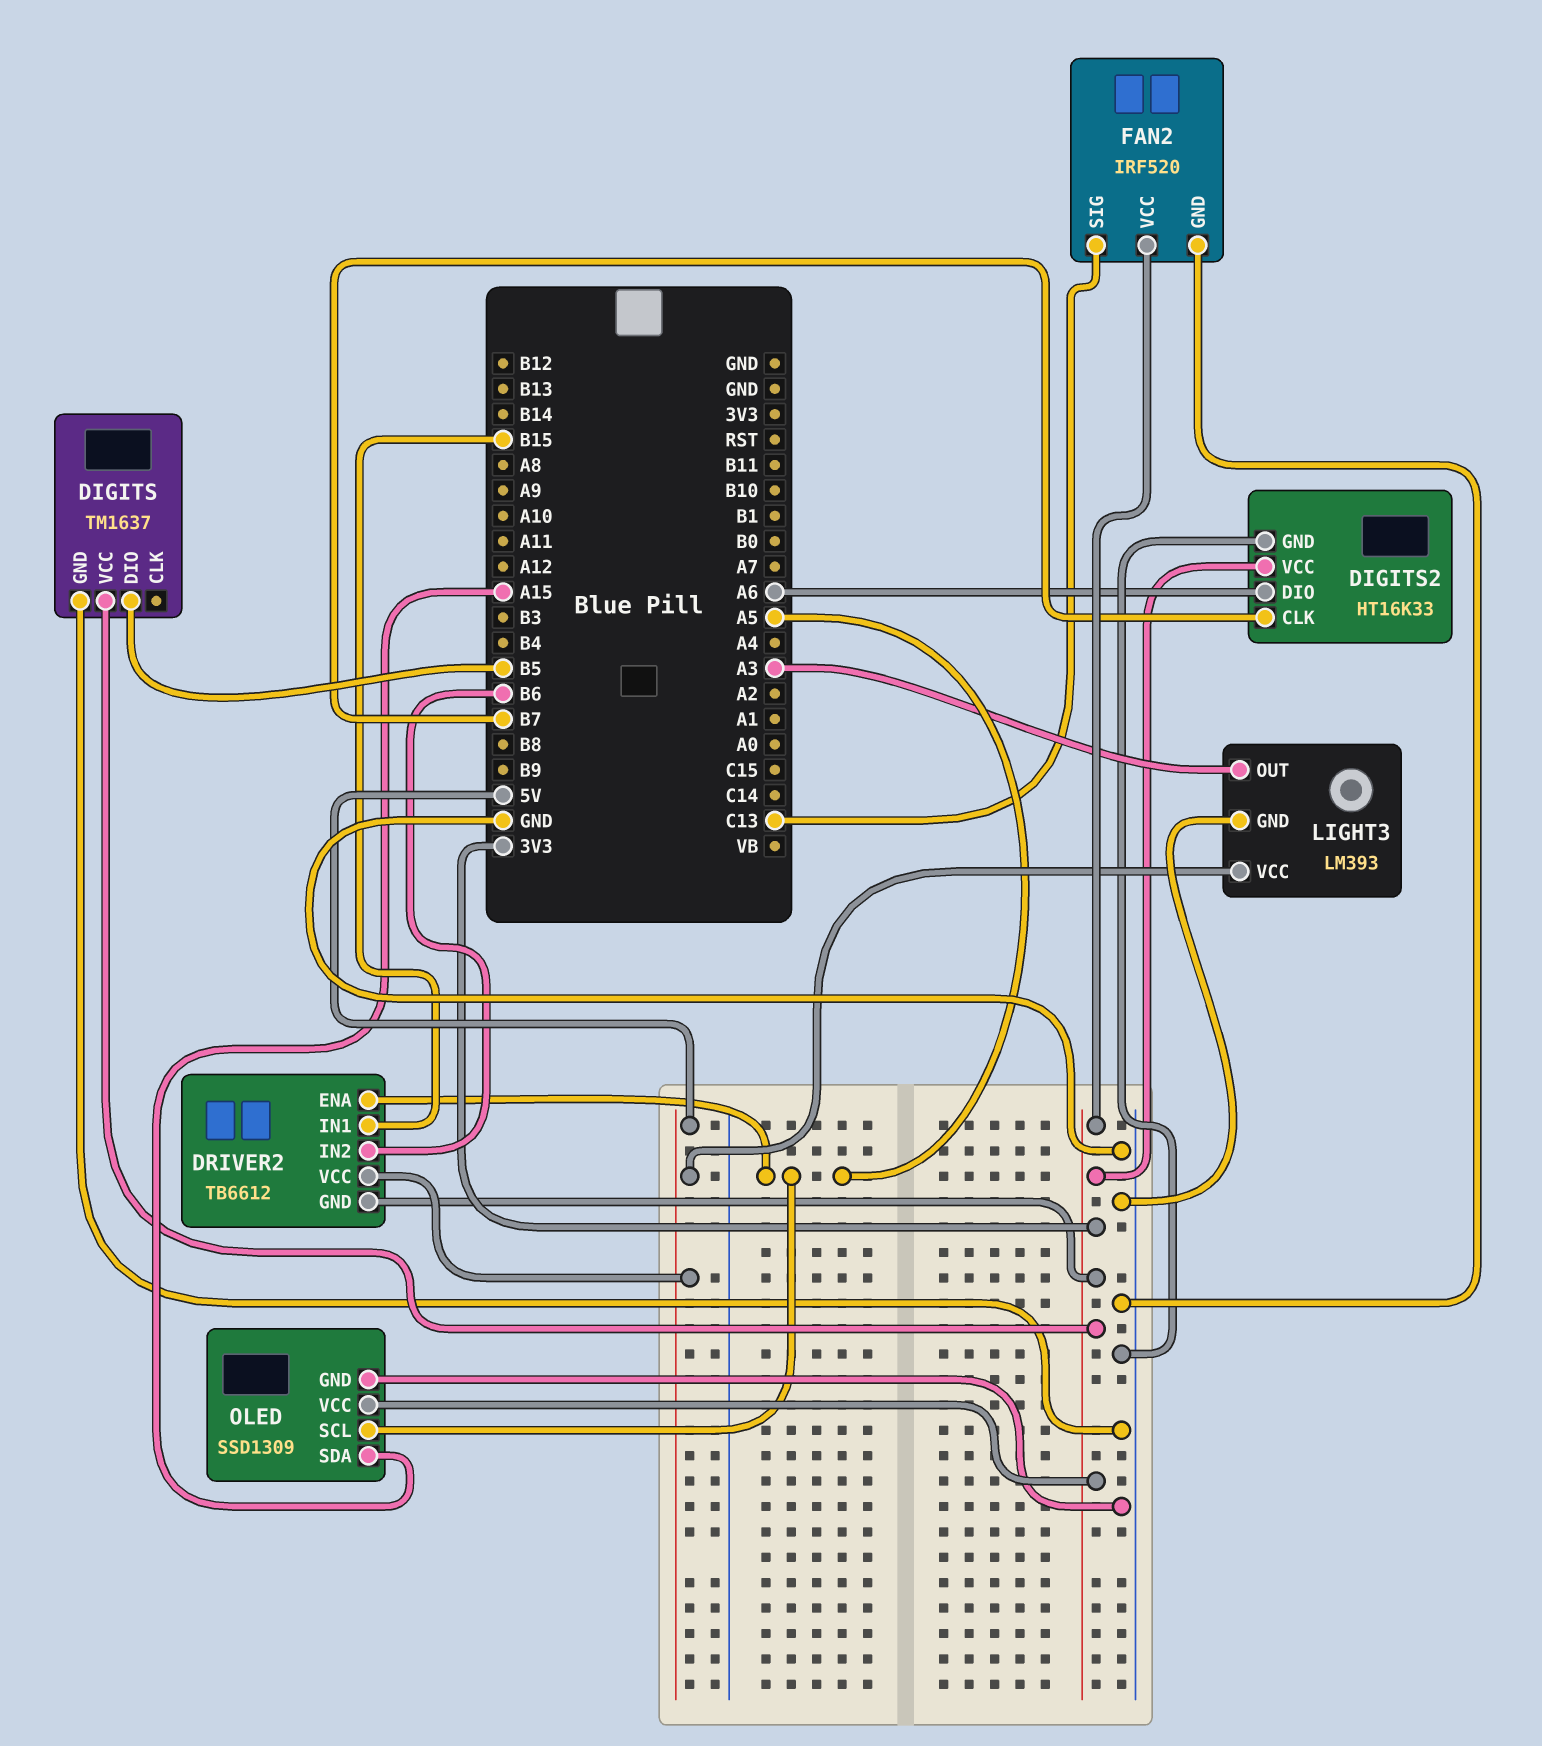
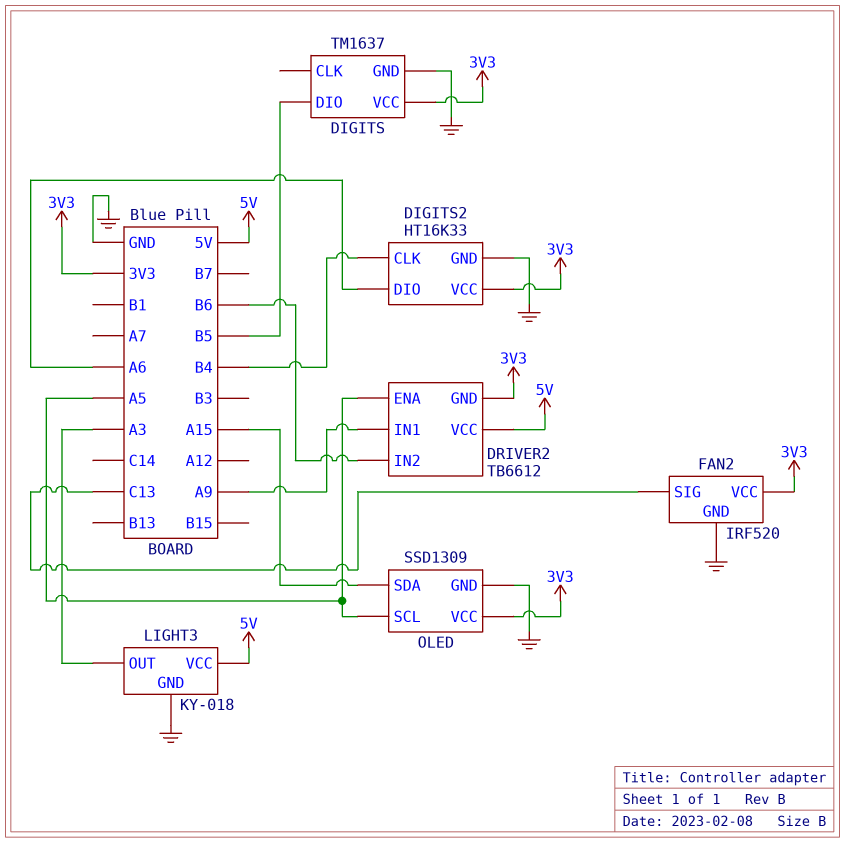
DIGITS2 pin CLK: B7 -> B4
DRIVER2 pin IN1: B15 -> A9
LIGHT3: LM393 -> KY-018

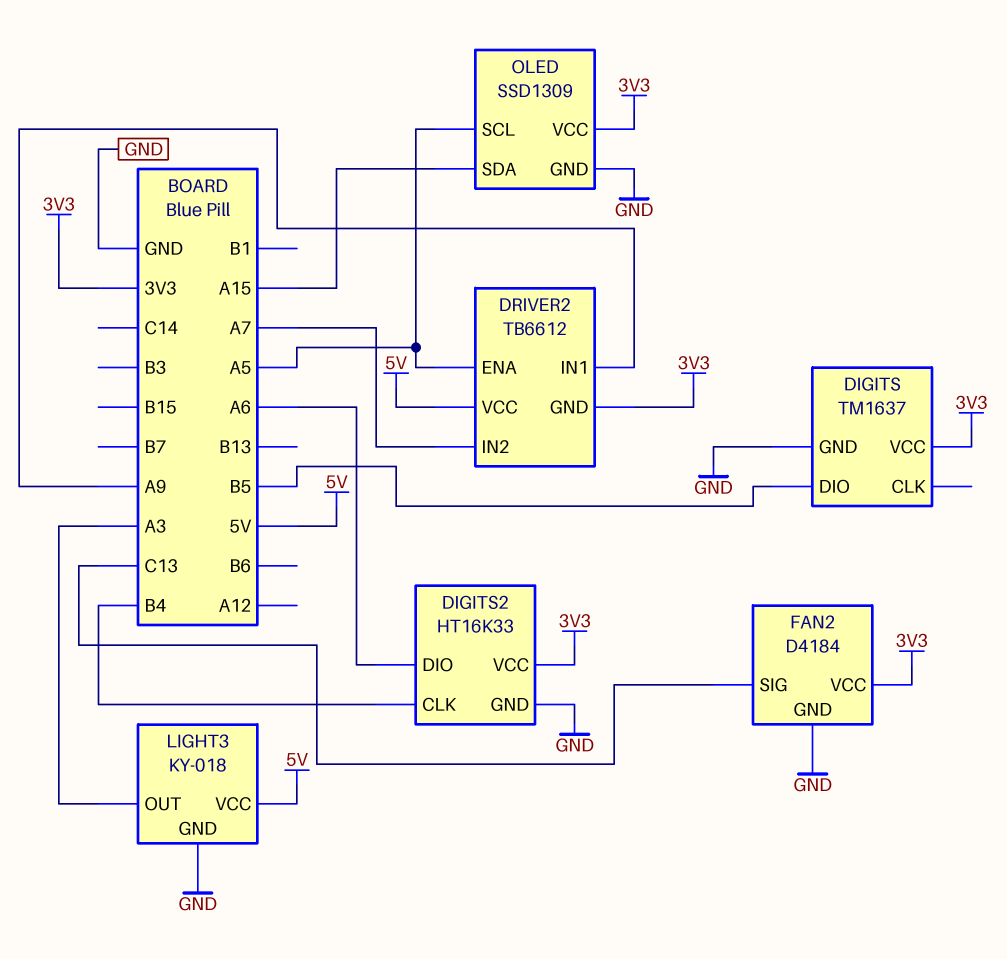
DRIVER2 pin IN2: B6 -> A7
FAN2: IRF520 -> D4184

